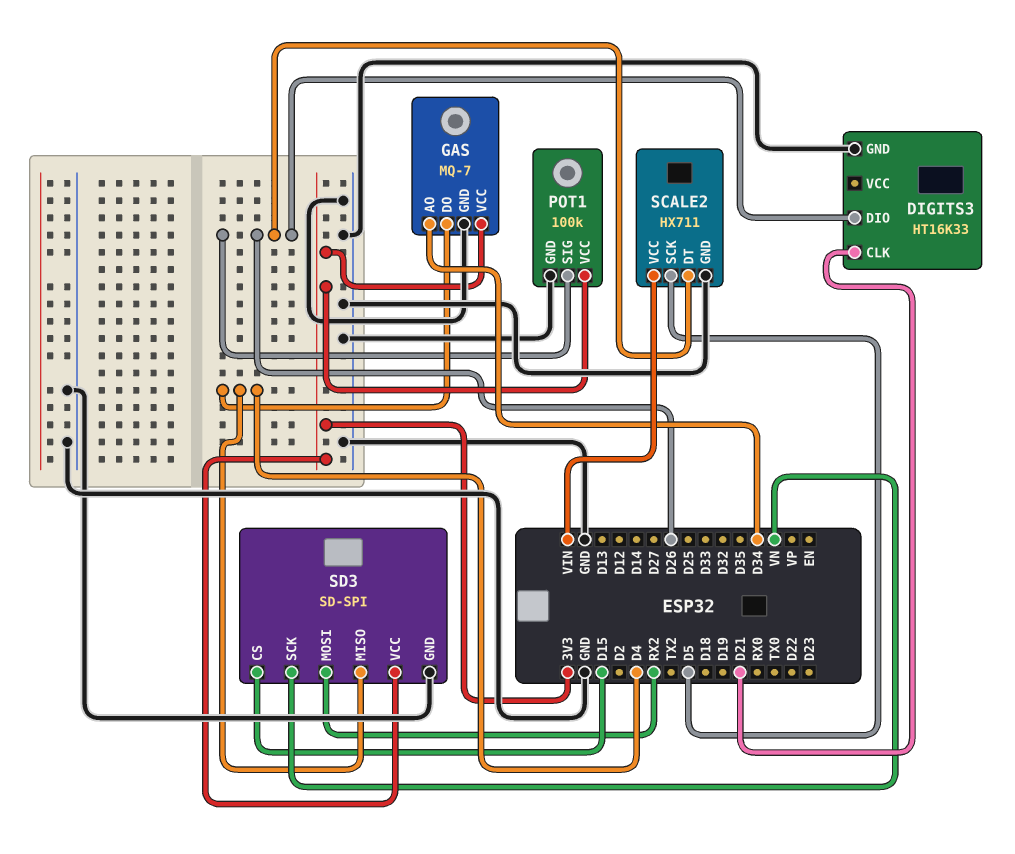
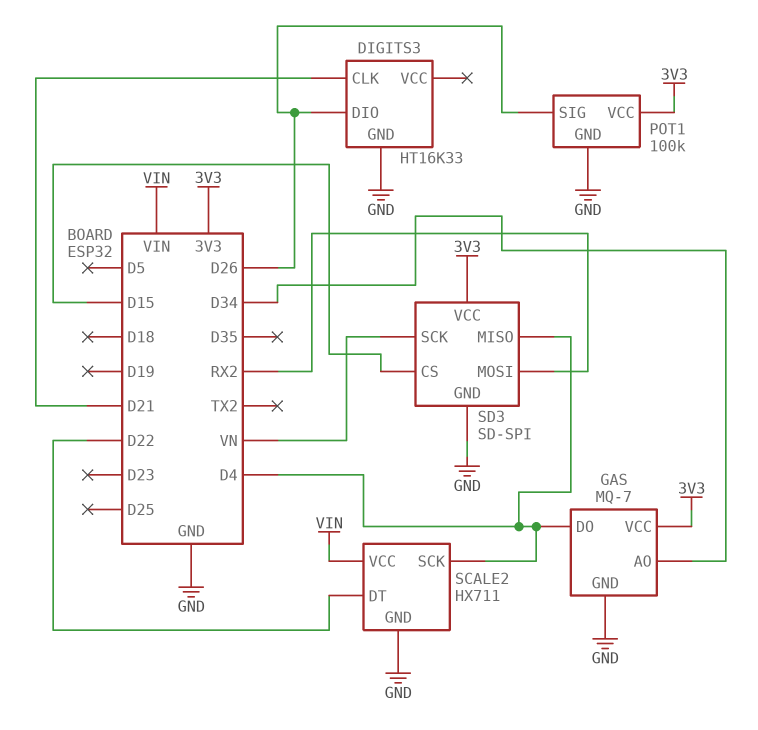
SCALE2 pin DT: D26 -> D22
SCALE2 pin SCK: D5 -> D4

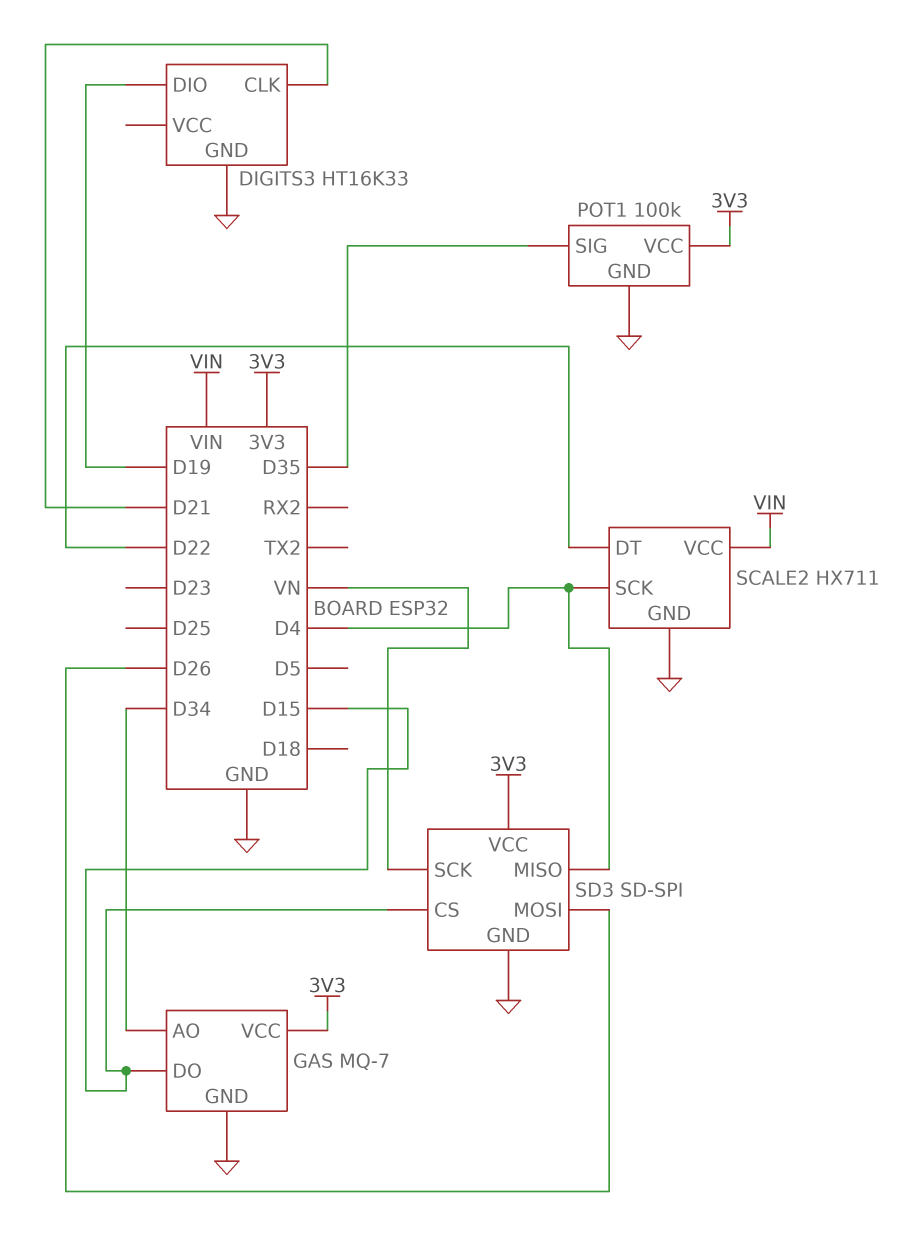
DIGITS3 pin DIO: D26 -> D19
GAS pin DO: D4 -> D15
POT1 pin SIG: D26 -> D35
SD3 pin MOSI: RX2 -> D26

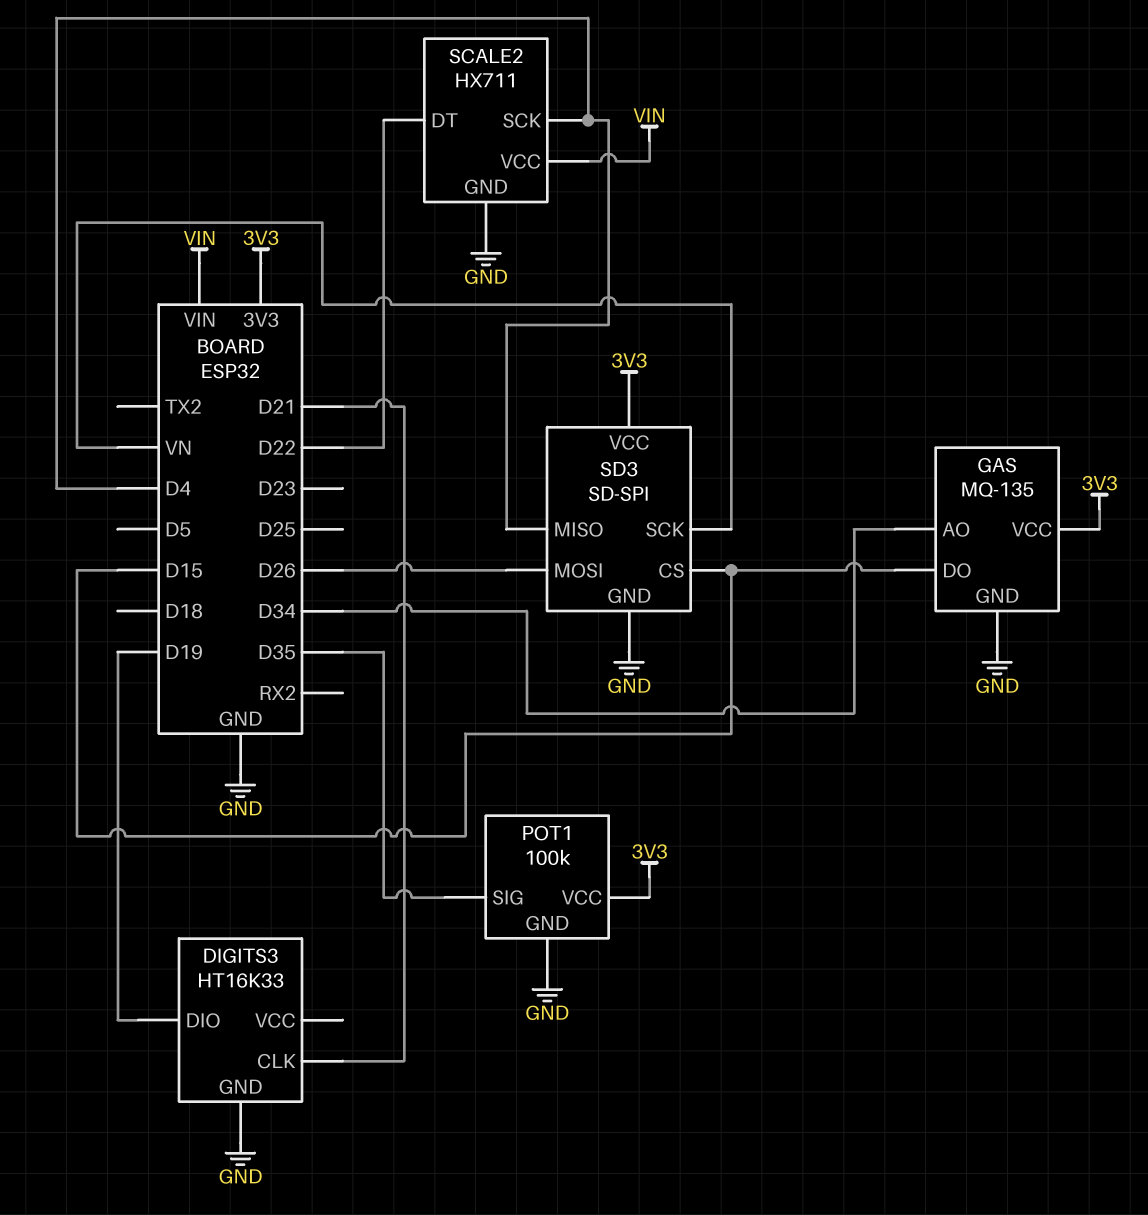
GAS: MQ-7 -> MQ-135

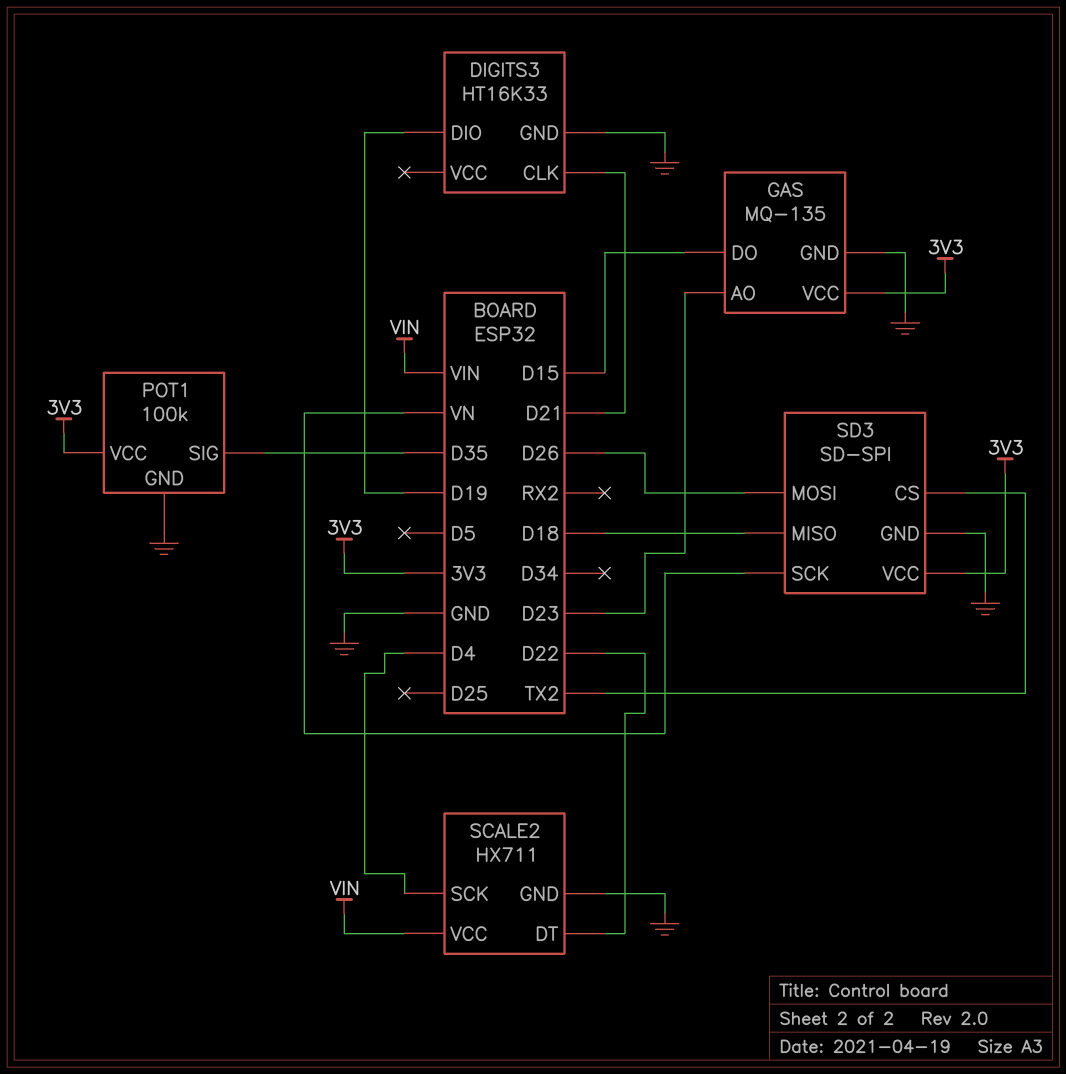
GAS pin AO: D34 -> D23
SD3 pin CS: D15 -> TX2
SD3 pin MISO: D4 -> D18

